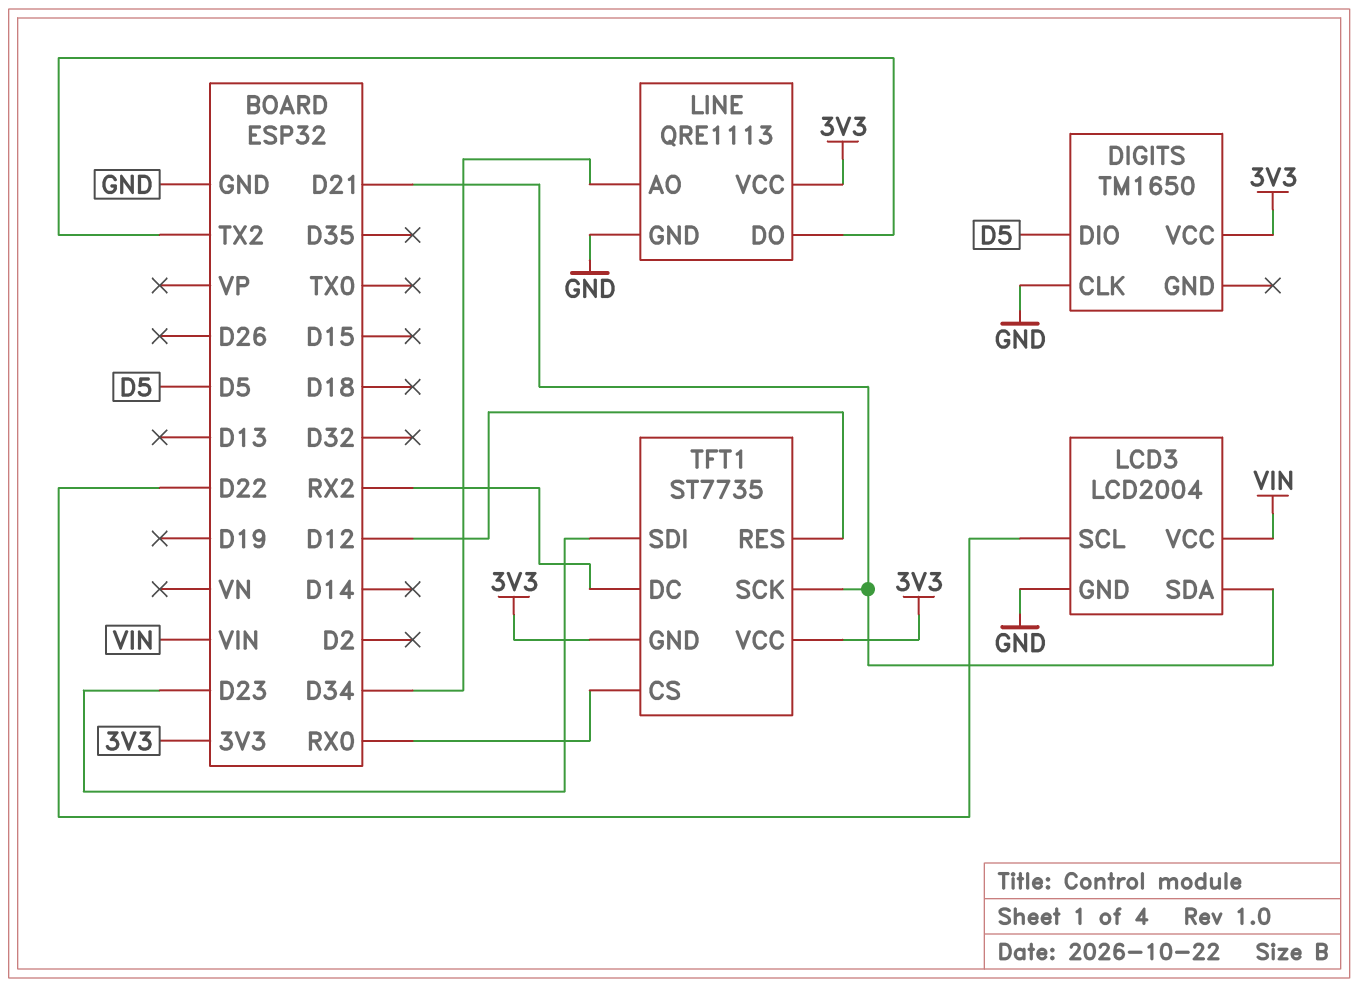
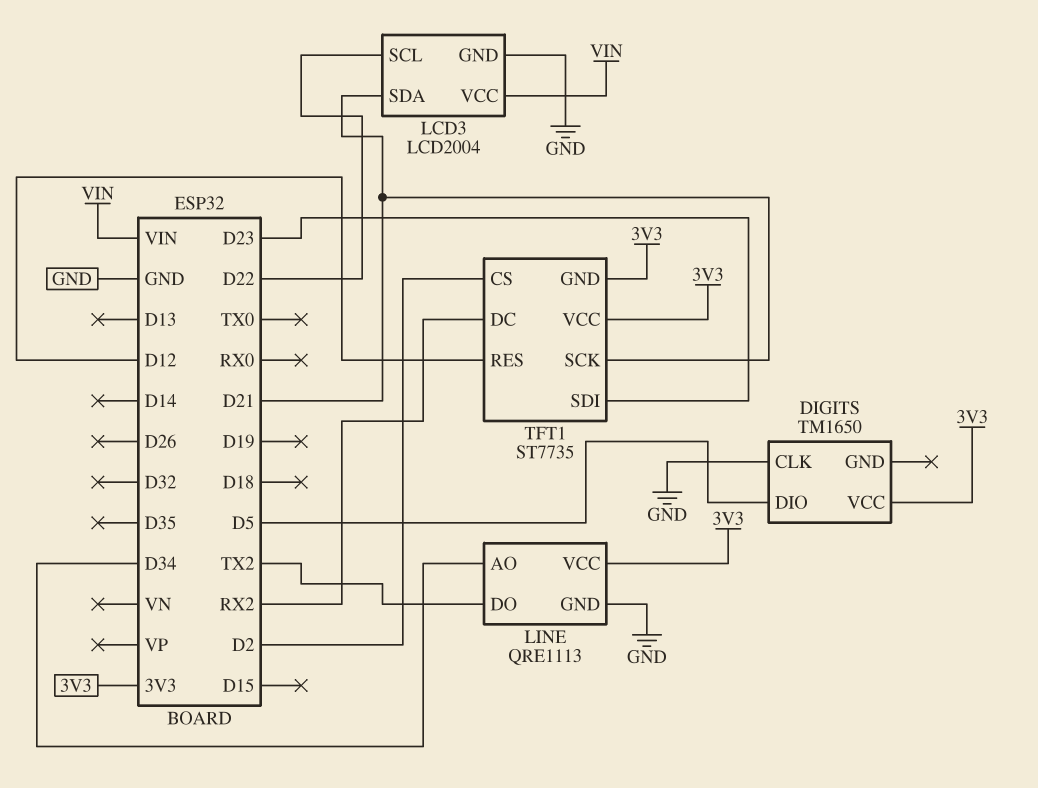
TFT1 pin CS: RX0 -> D2

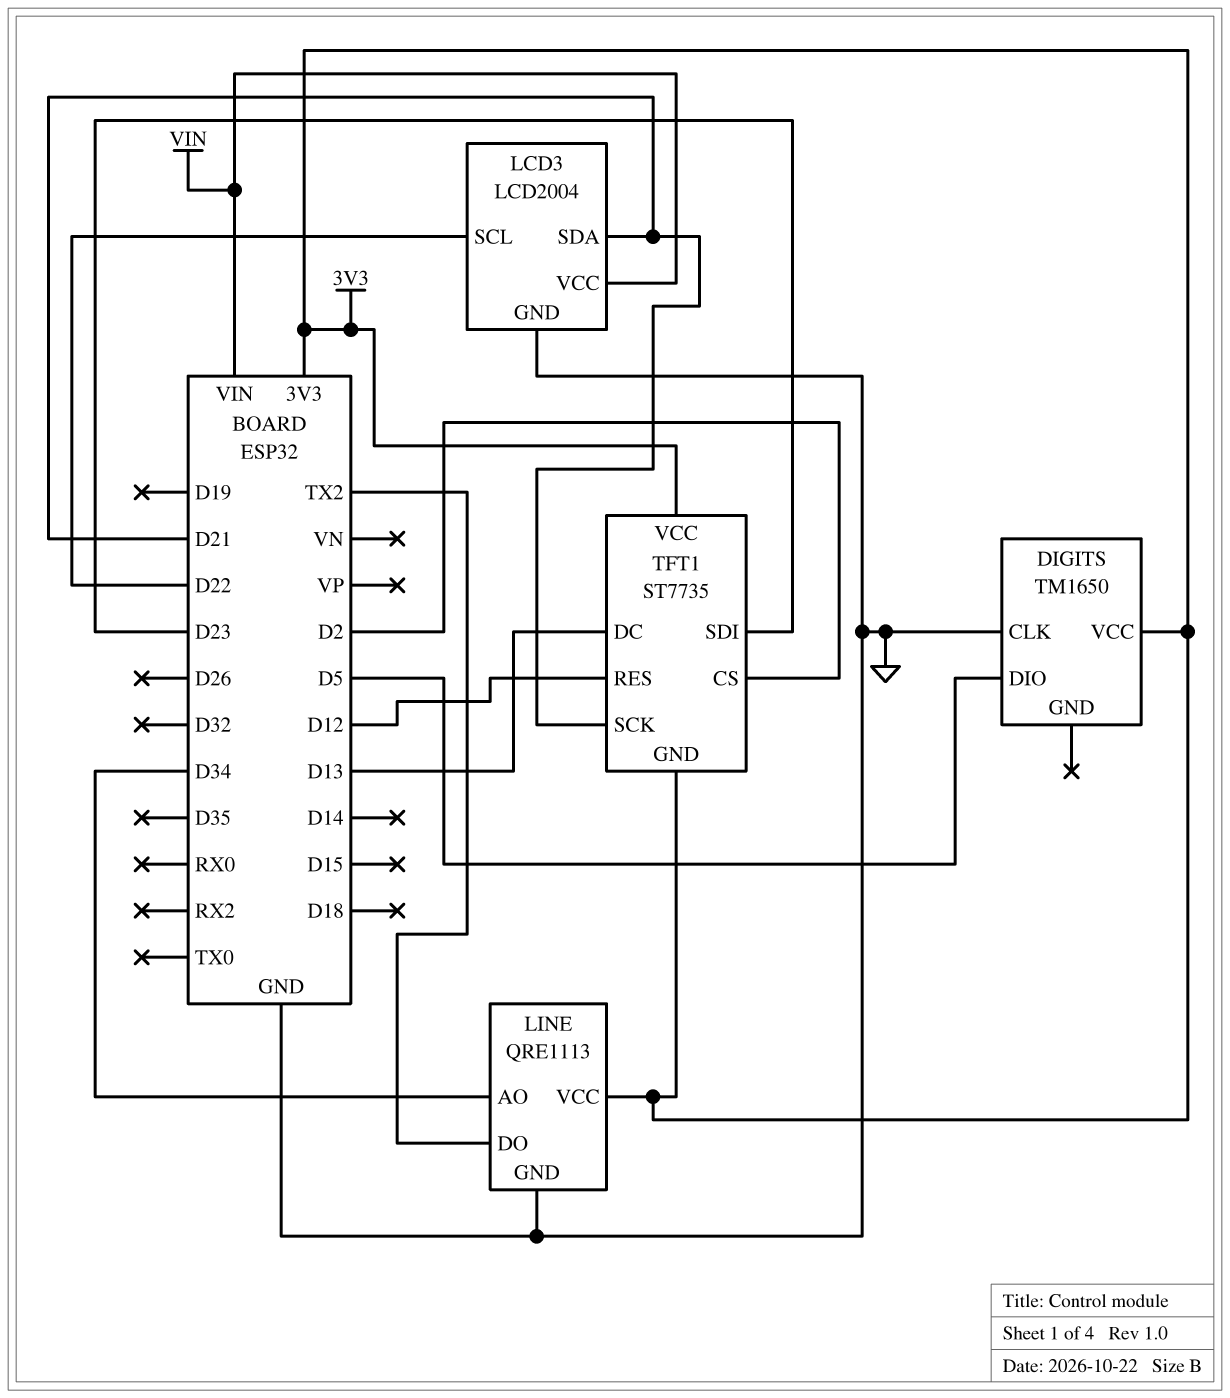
TFT1 pin DC: RX2 -> D13

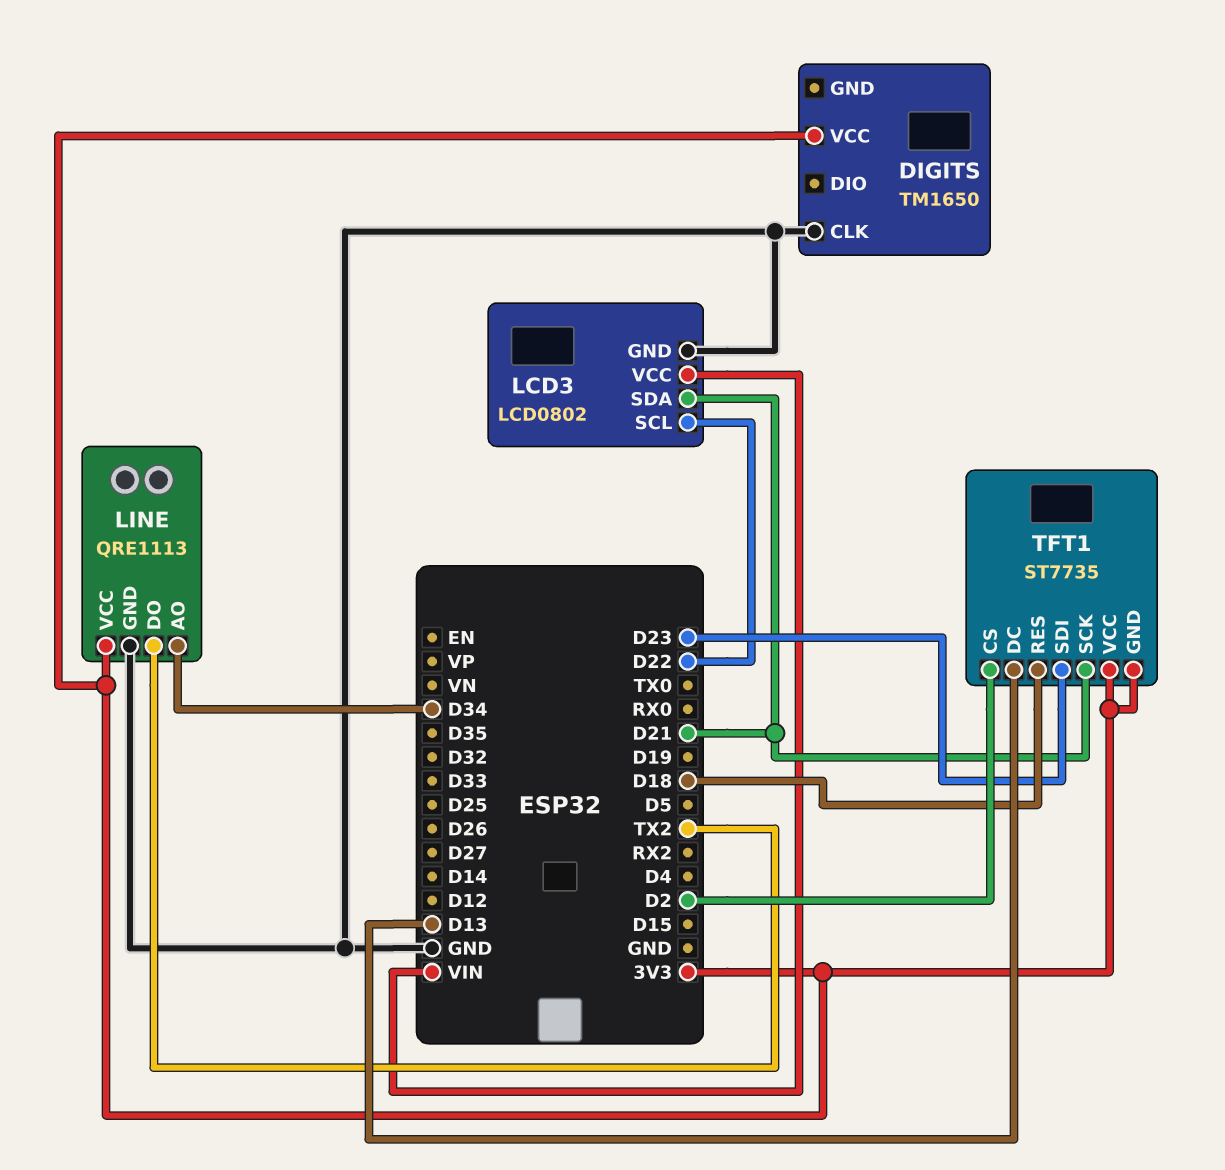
DIGITS pin DIO: D5 -> none
LCD3: LCD2004 -> LCD0802
TFT1 pin RES: D12 -> D18

